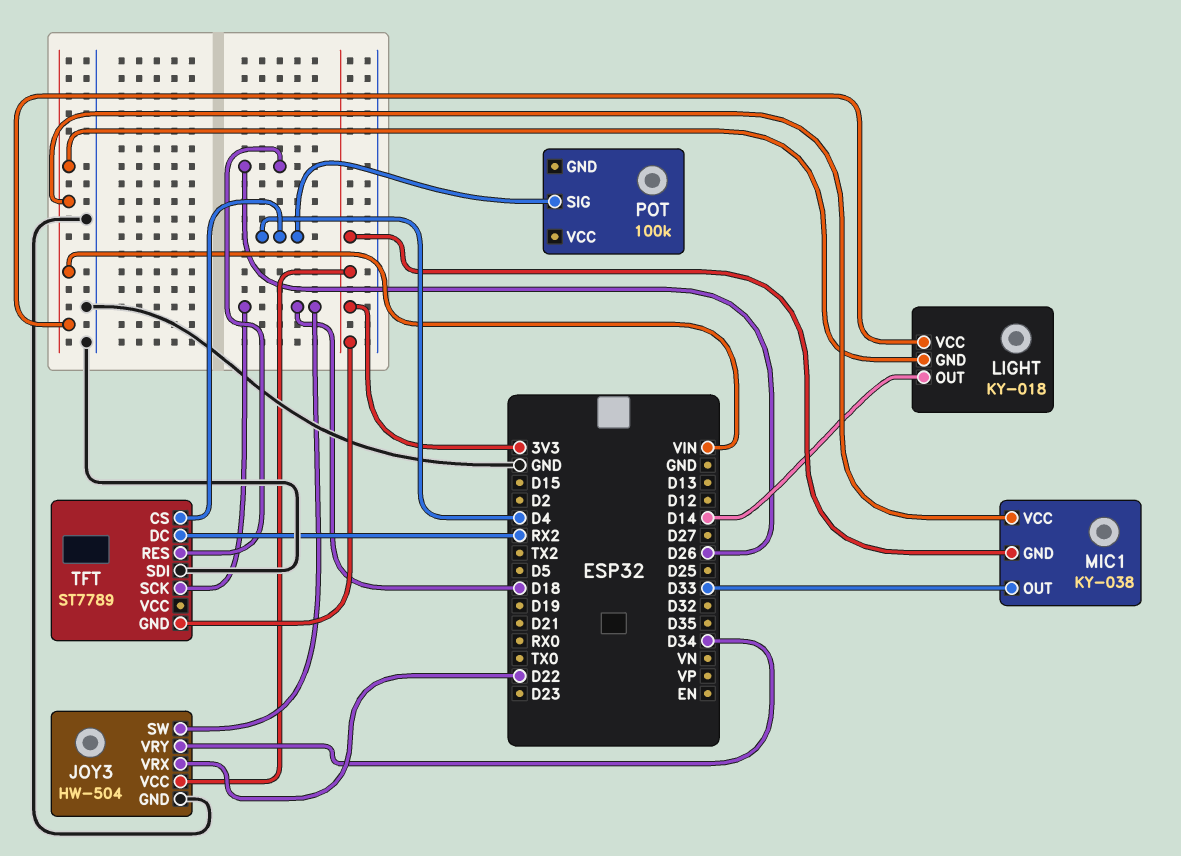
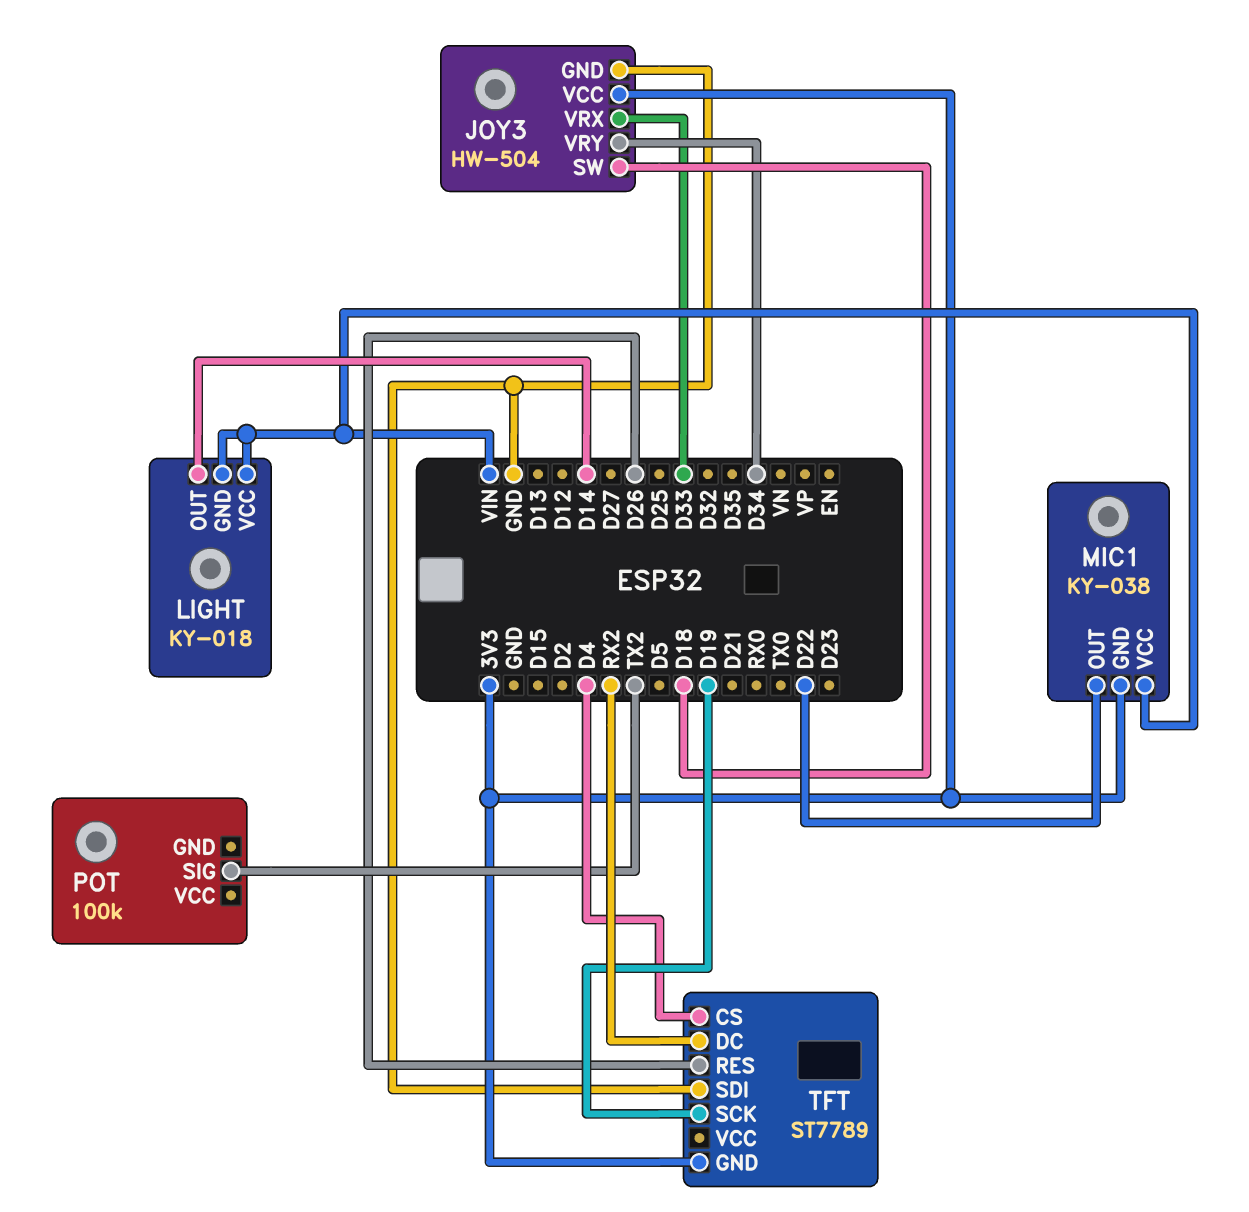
JOY3 pin VRX: D22 -> D33
MIC1 pin OUT: D33 -> D22
POT pin SIG: D4 -> TX2
TFT pin SCK: D18 -> D19

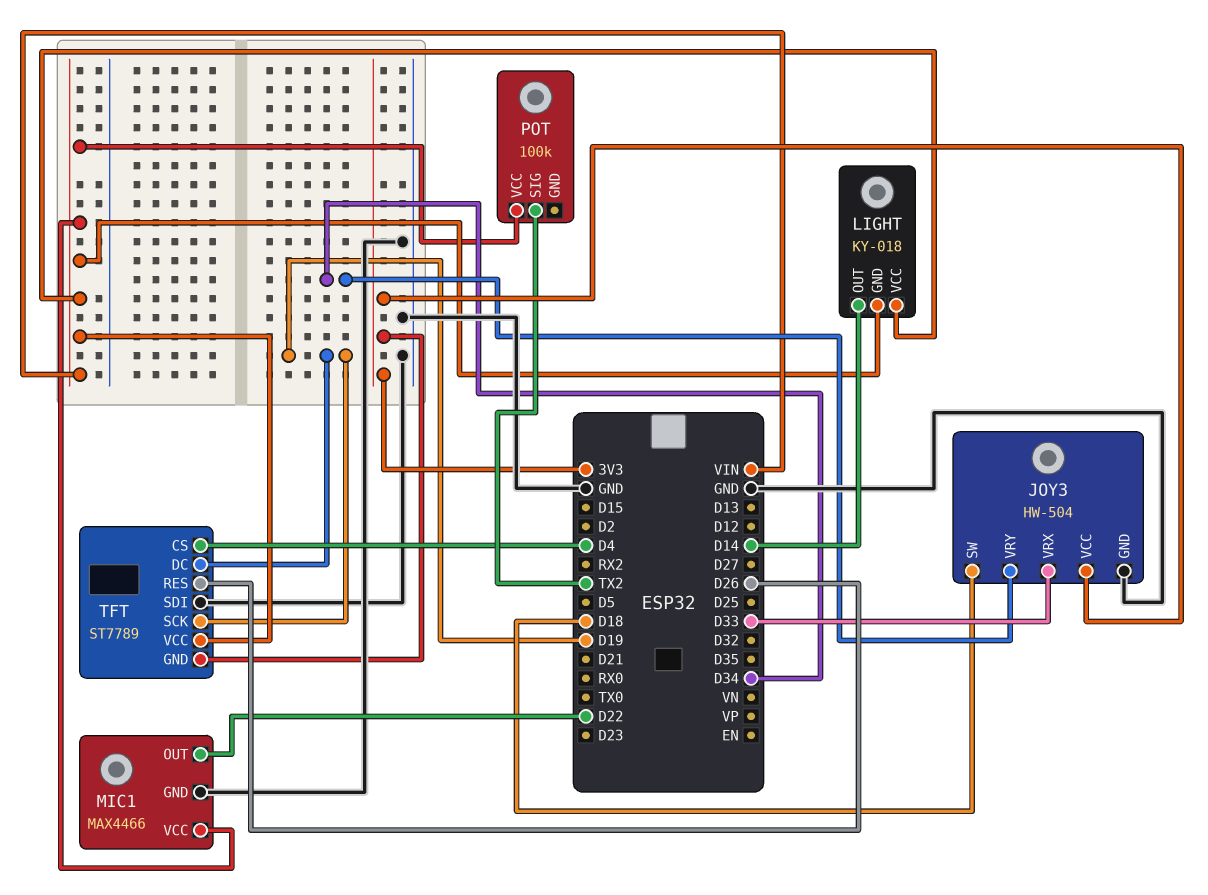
MIC1: KY-038 -> MAX4466
MIC1 pin GND: 3V3 -> GND
POT pin VCC: none -> VIN
TFT pin DC: RX2 -> D19
TFT pin VCC: none -> VIN

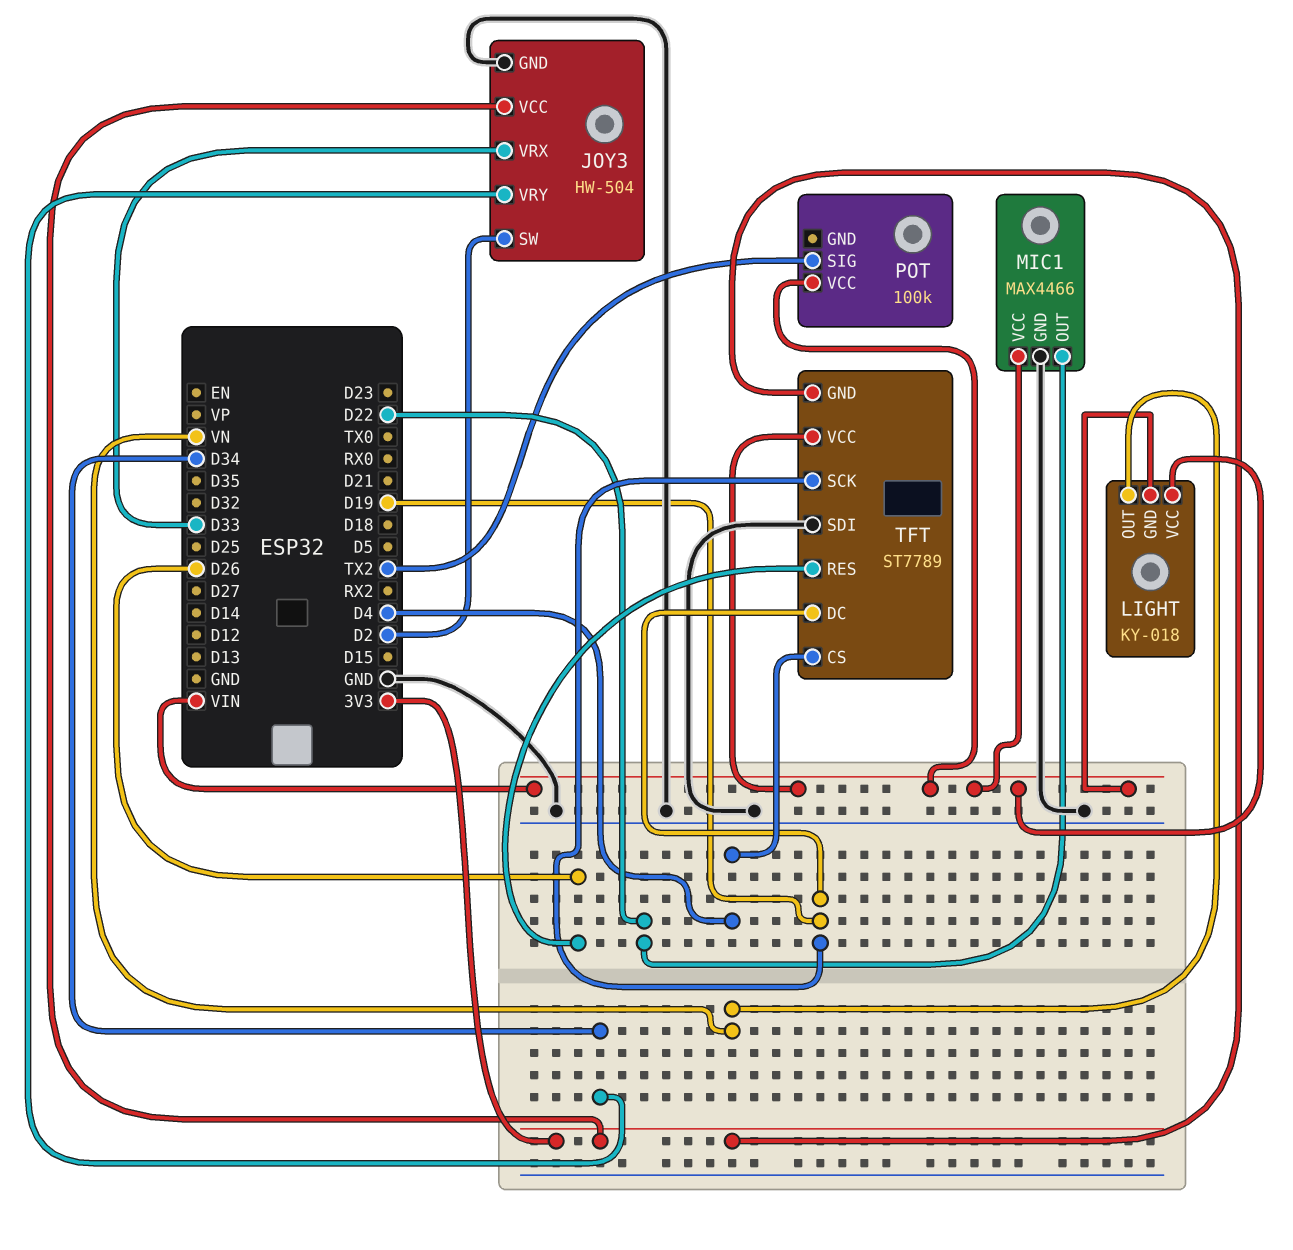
JOY3 pin SW: D18 -> D2
LIGHT pin OUT: D14 -> VN

